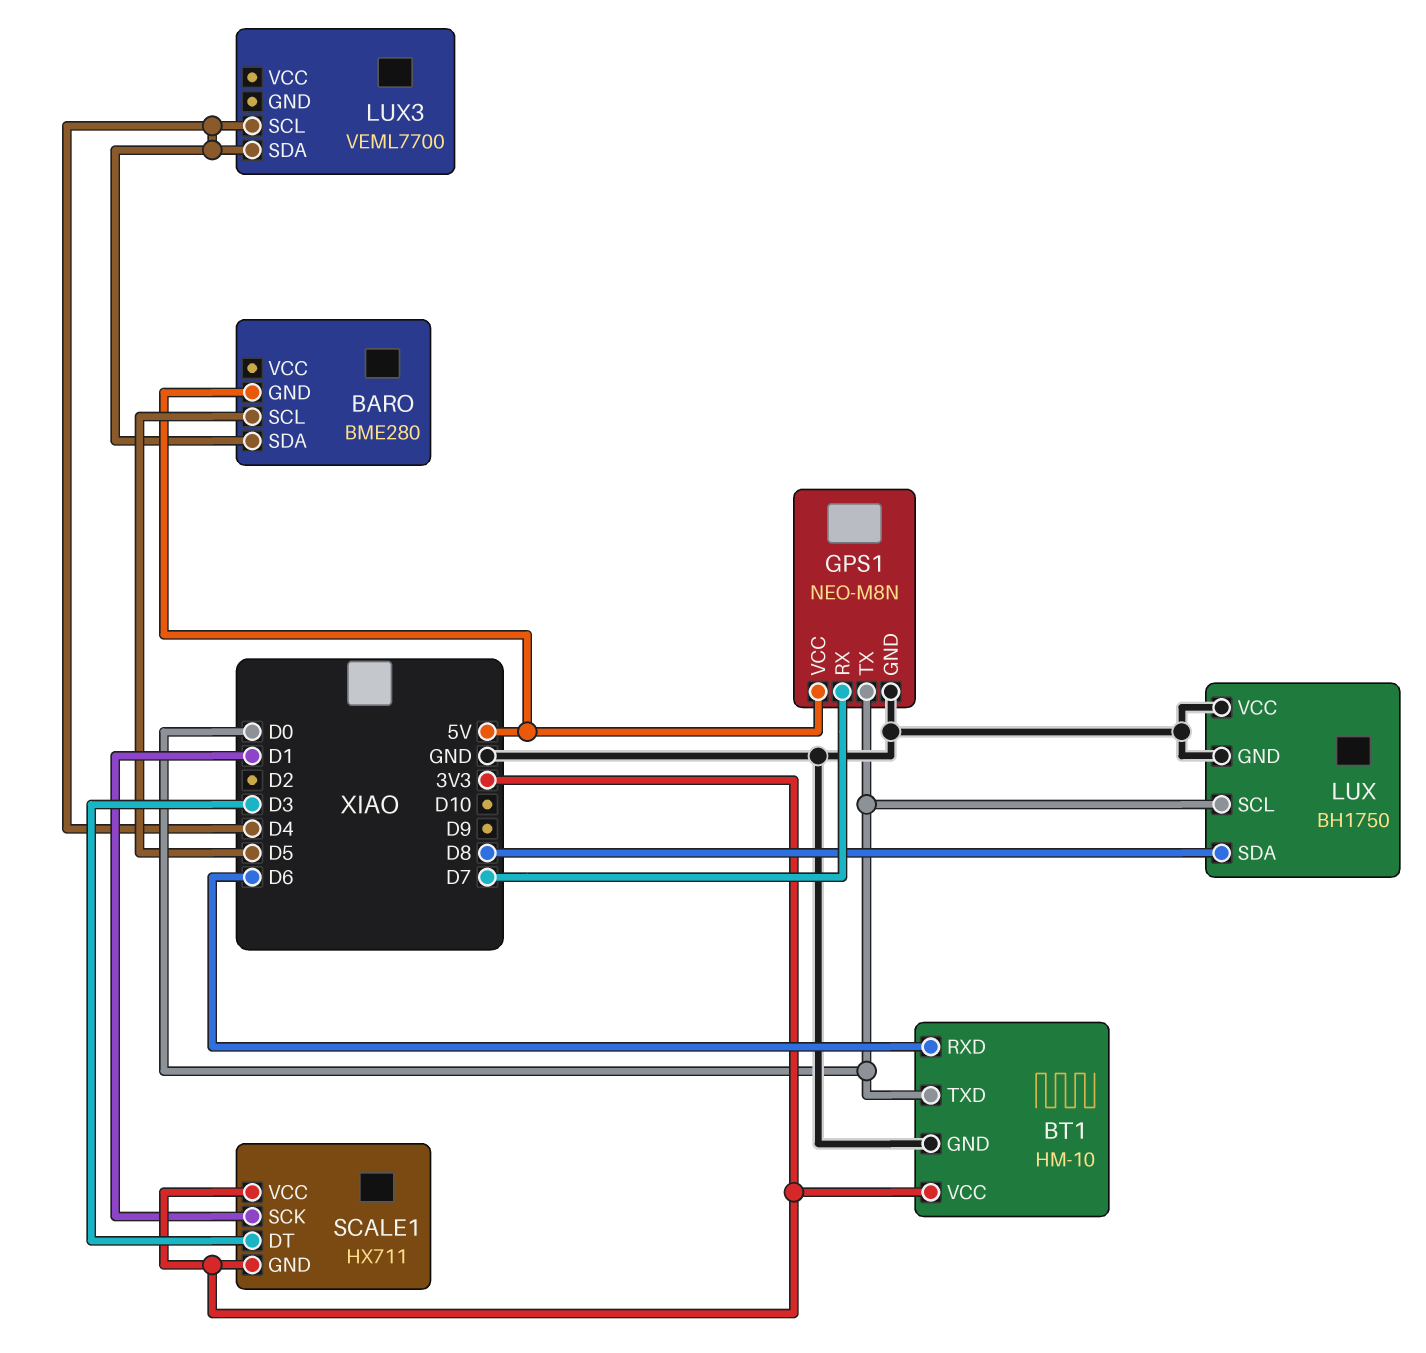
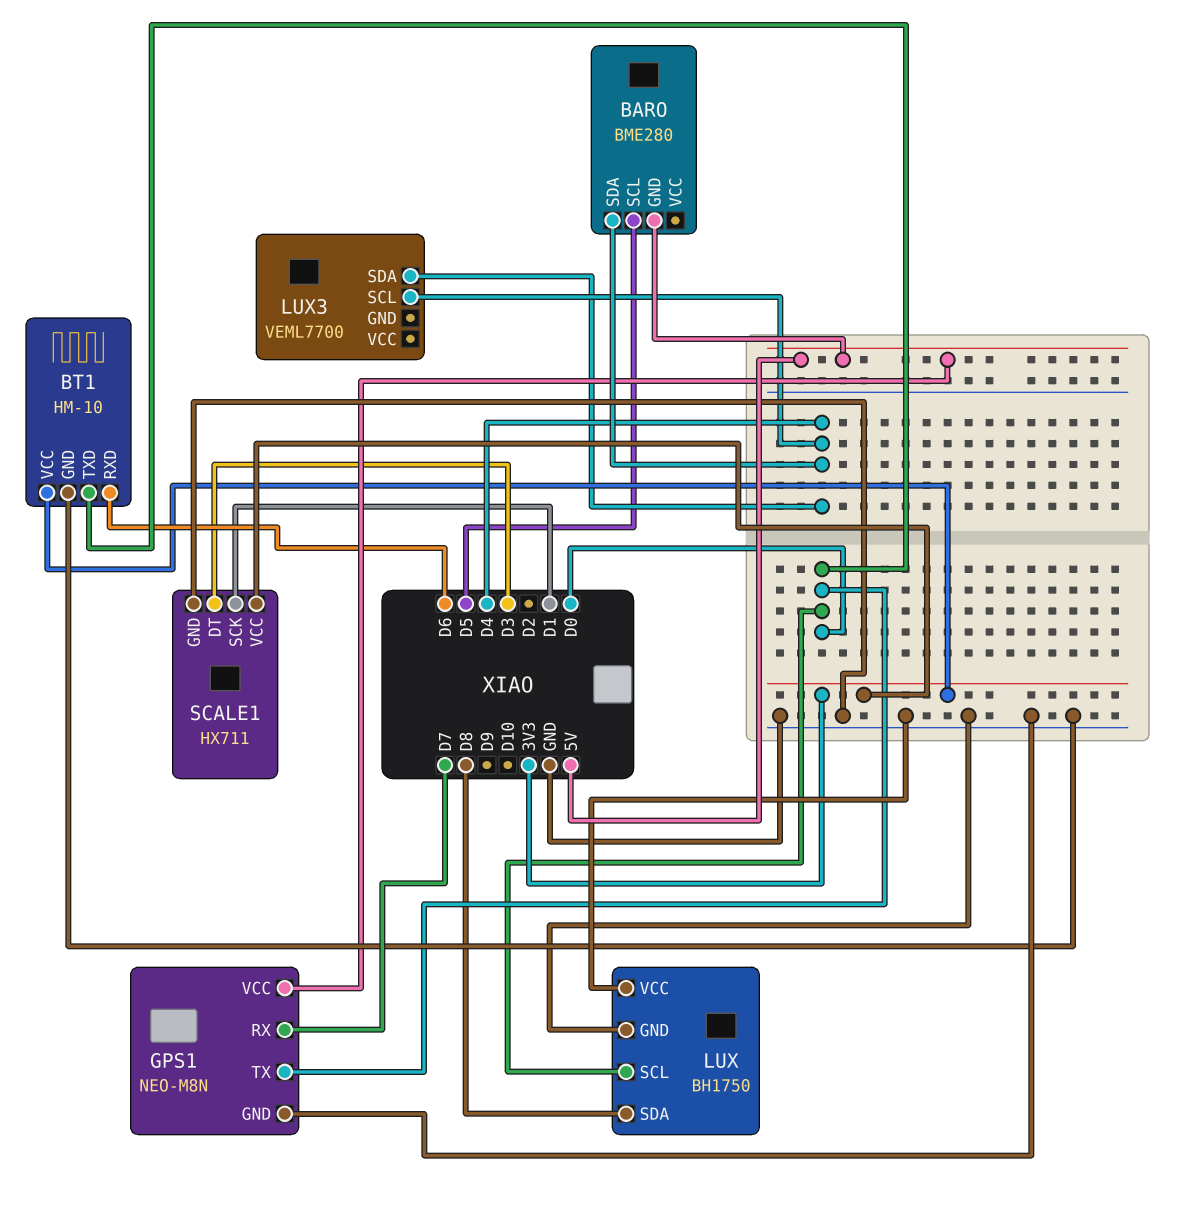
SCALE1 pin GND: 3V3 -> GND

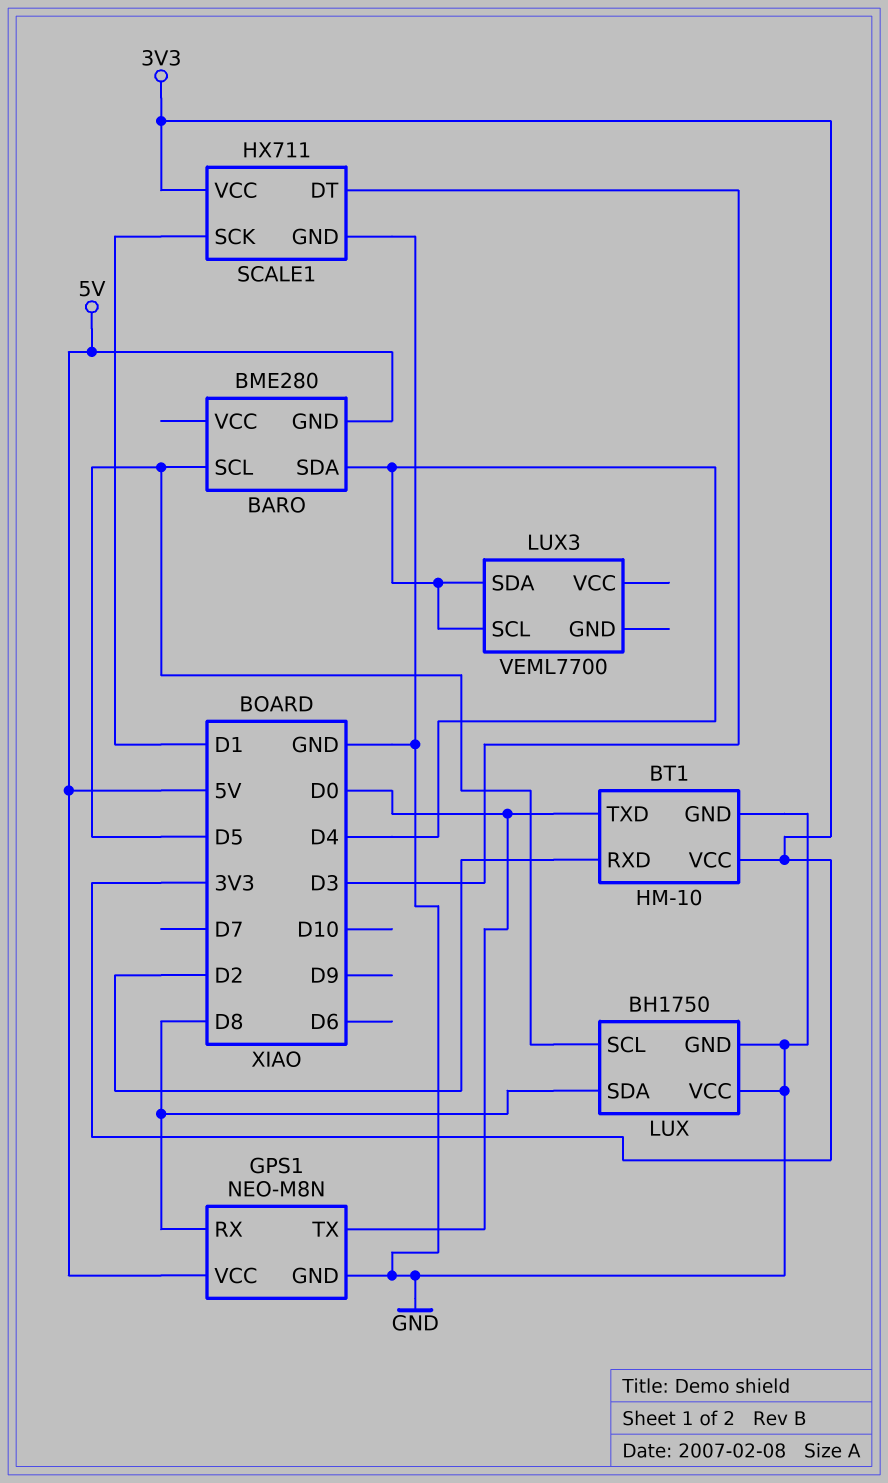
BT1 pin RXD: D6 -> D2
GPS1 pin RX: D7 -> D8
LUX pin SCL: D0 -> D5

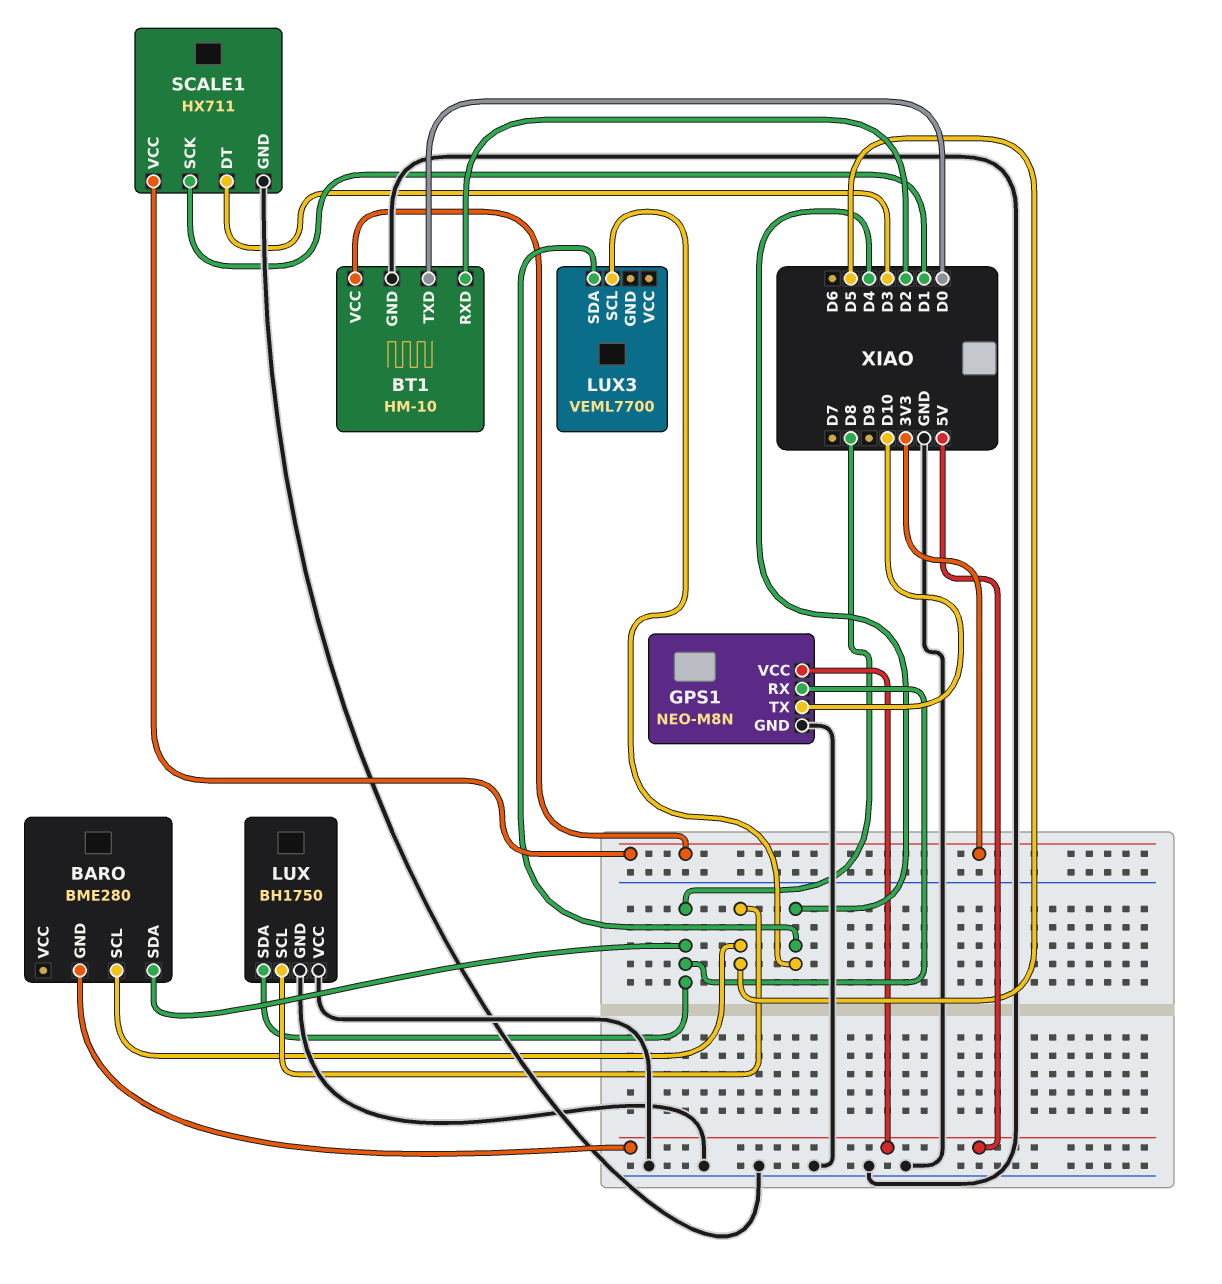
BARO pin SDA: D4 -> D8
GPS1 pin TX: D0 -> D10

